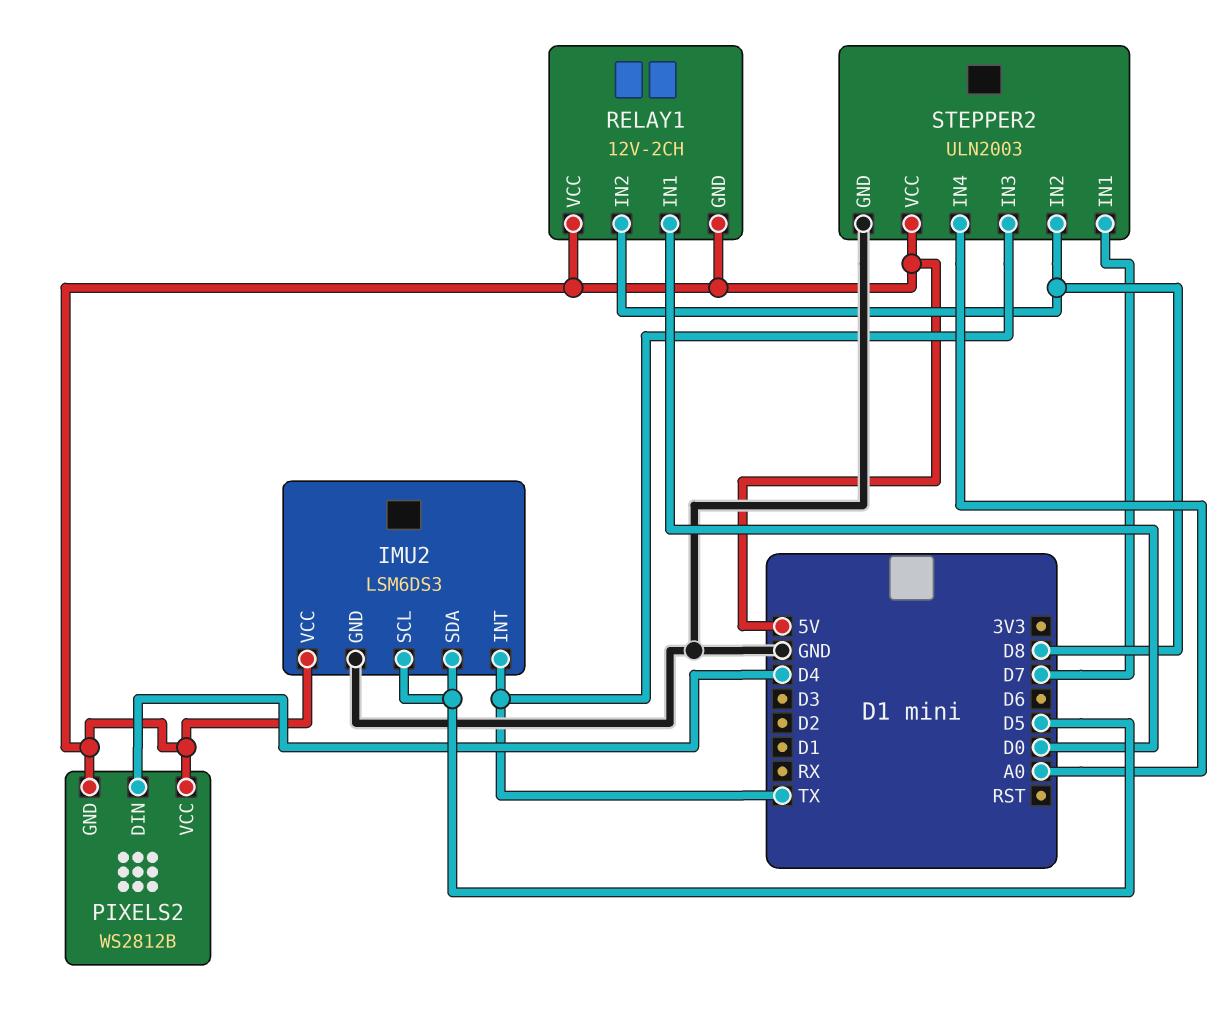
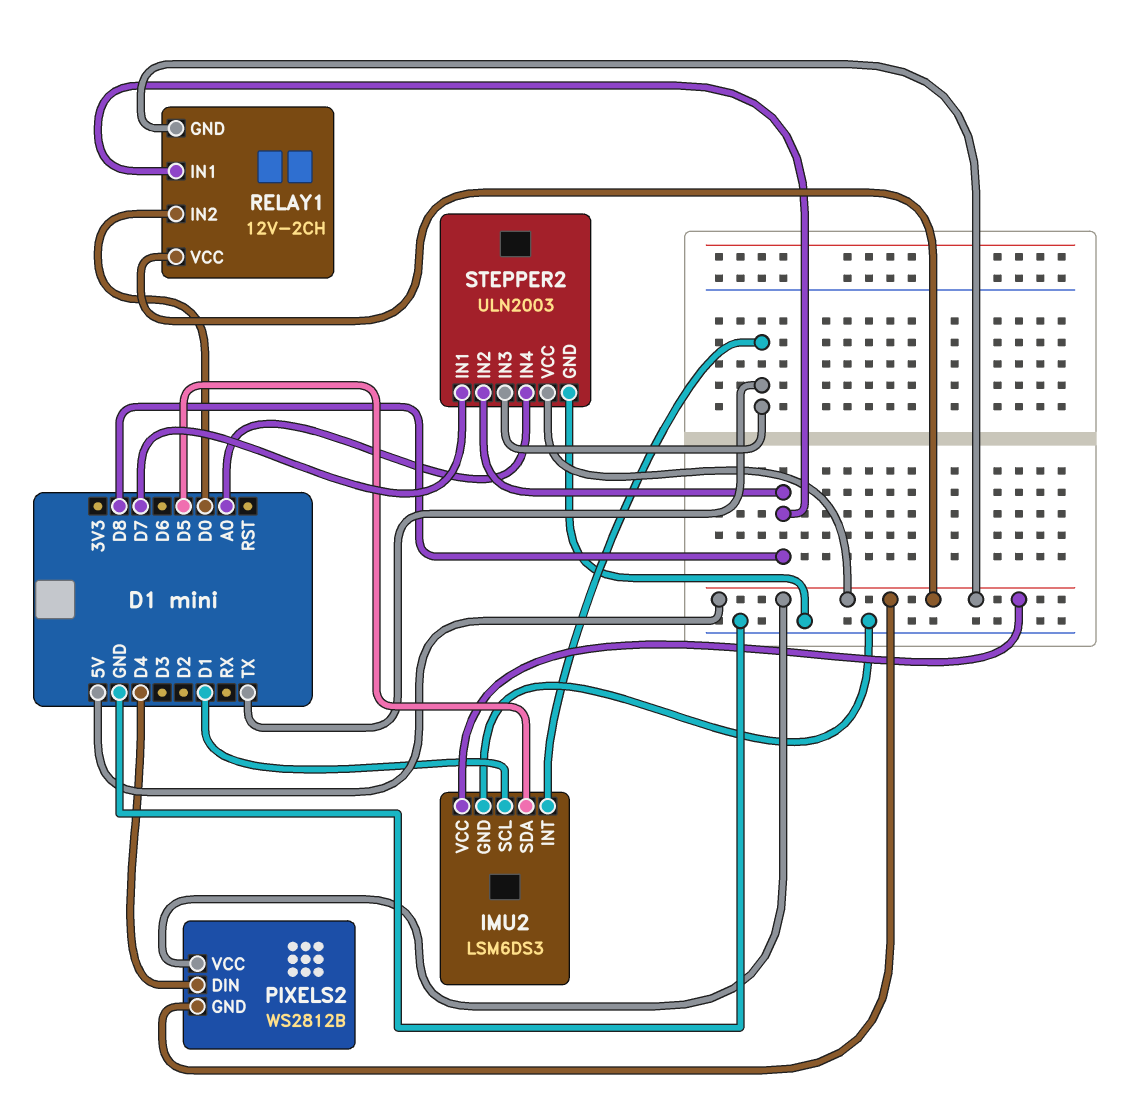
IMU2 pin SCL: D5 -> D1
RELAY1 pin IN1: D0 -> D8
RELAY1 pin IN2: D8 -> D0

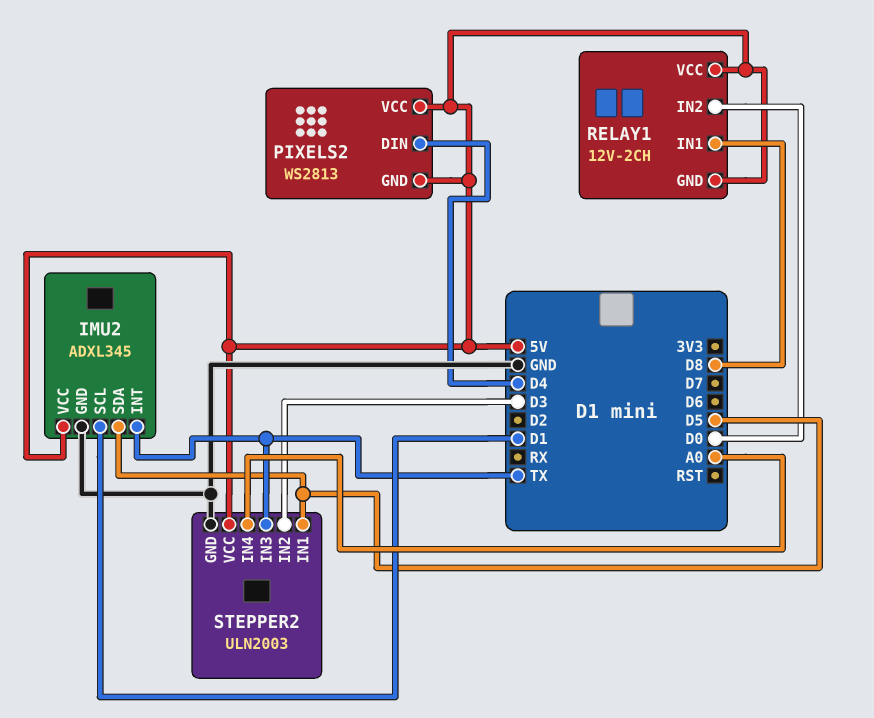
IMU2: LSM6DS3 -> ADXL345
PIXELS2: WS2812B -> WS2813
STEPPER2 pin IN1: D7 -> D5
STEPPER2 pin IN2: D8 -> D3

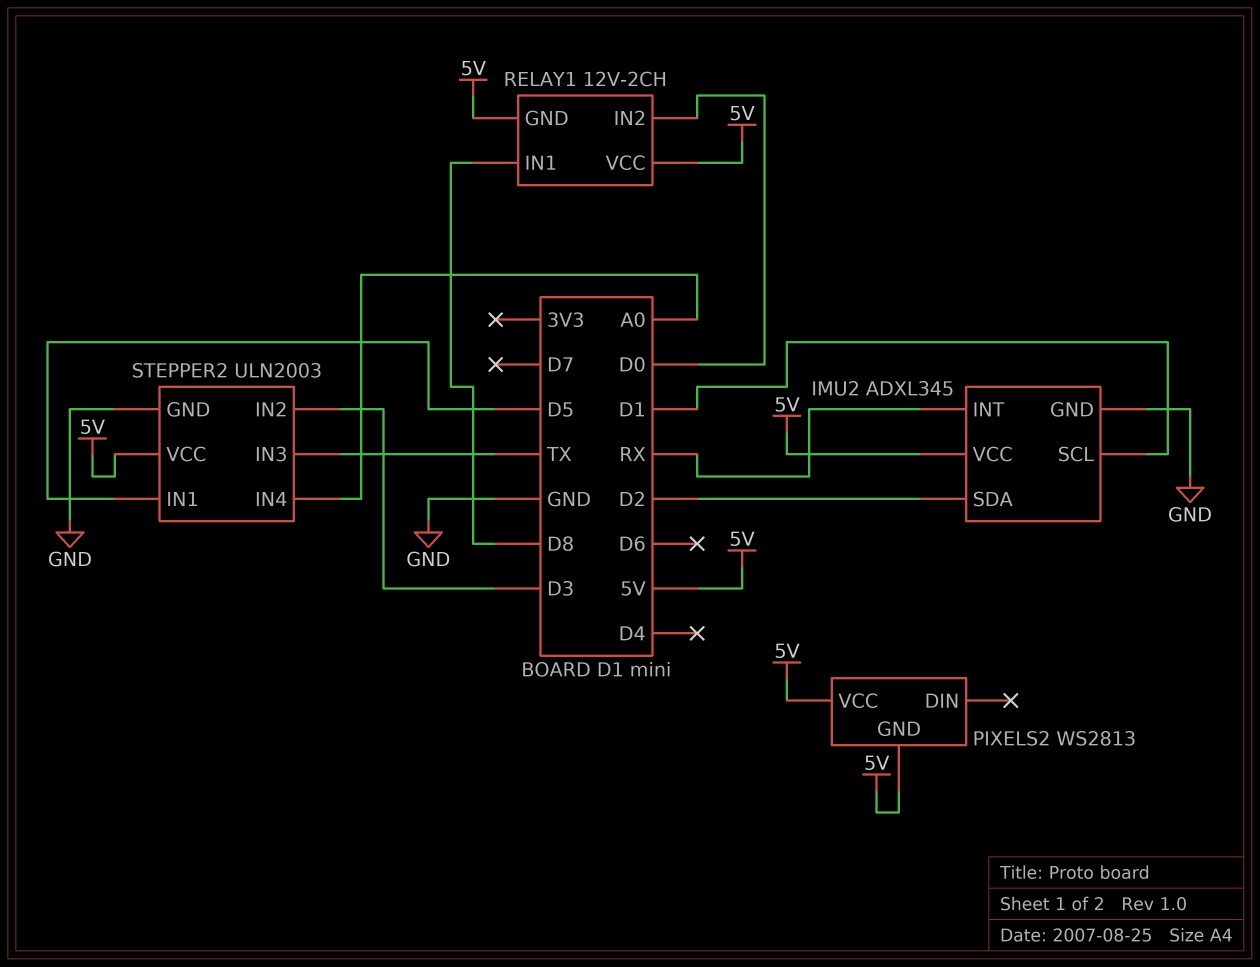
IMU2 pin INT: TX -> RX
IMU2 pin SDA: D5 -> D2
PIXELS2 pin DIN: D4 -> none

